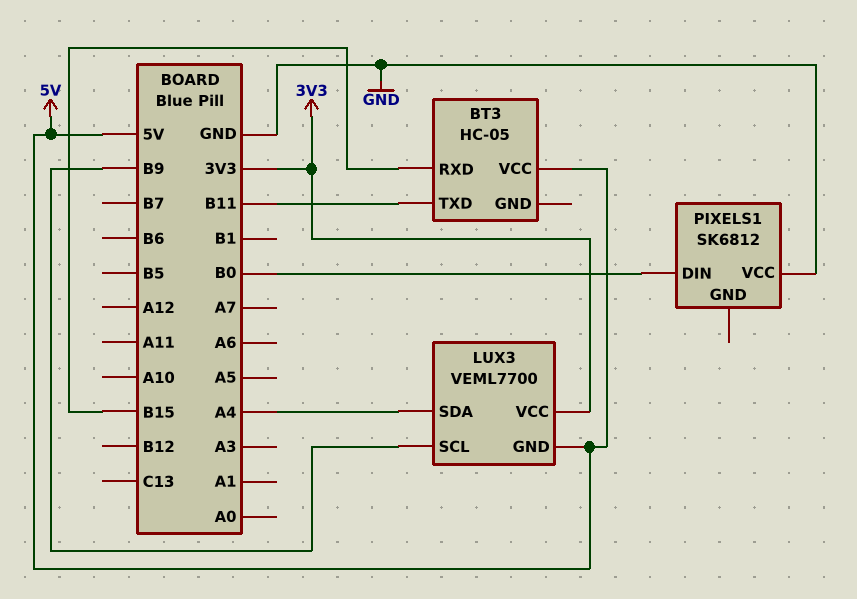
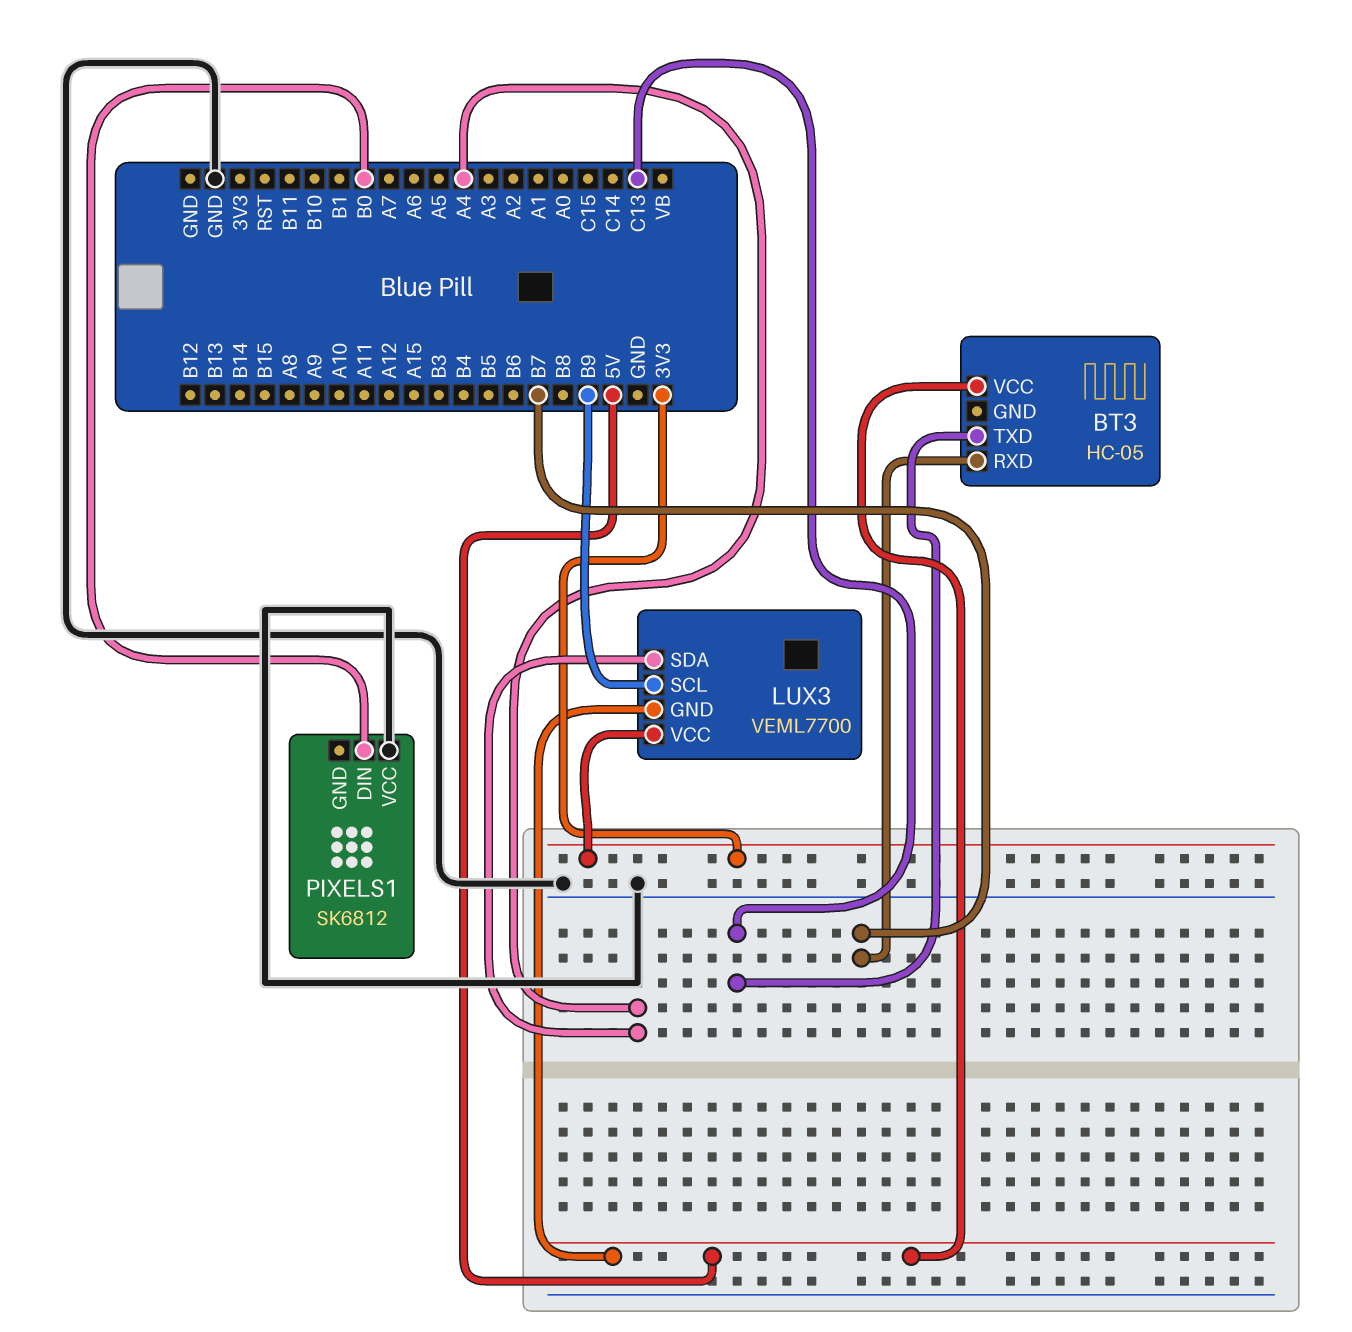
BT3 pin RXD: B15 -> B7
BT3 pin TXD: B11 -> C13

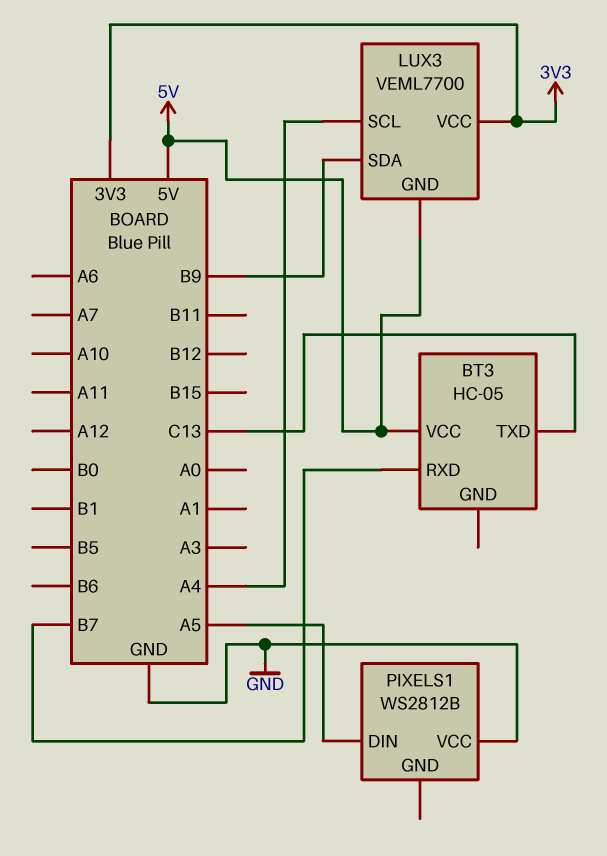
LUX3 pin SCL: B9 -> A4
LUX3 pin SDA: A4 -> B9
PIXELS1: SK6812 -> WS2812B
PIXELS1 pin DIN: B0 -> A5

